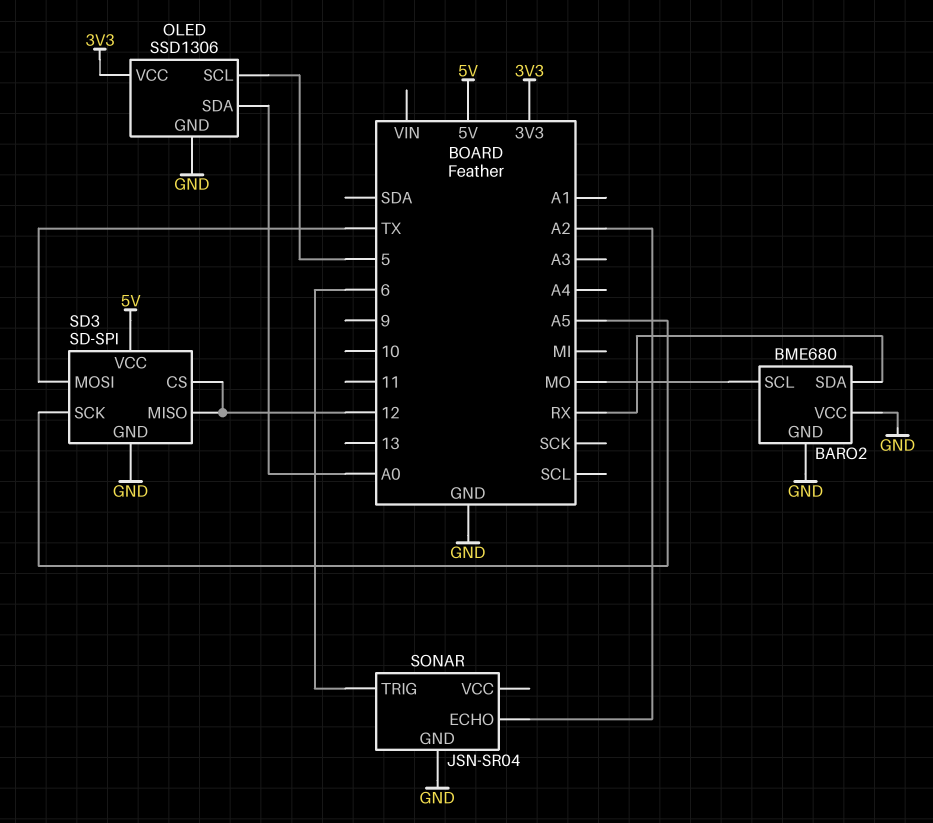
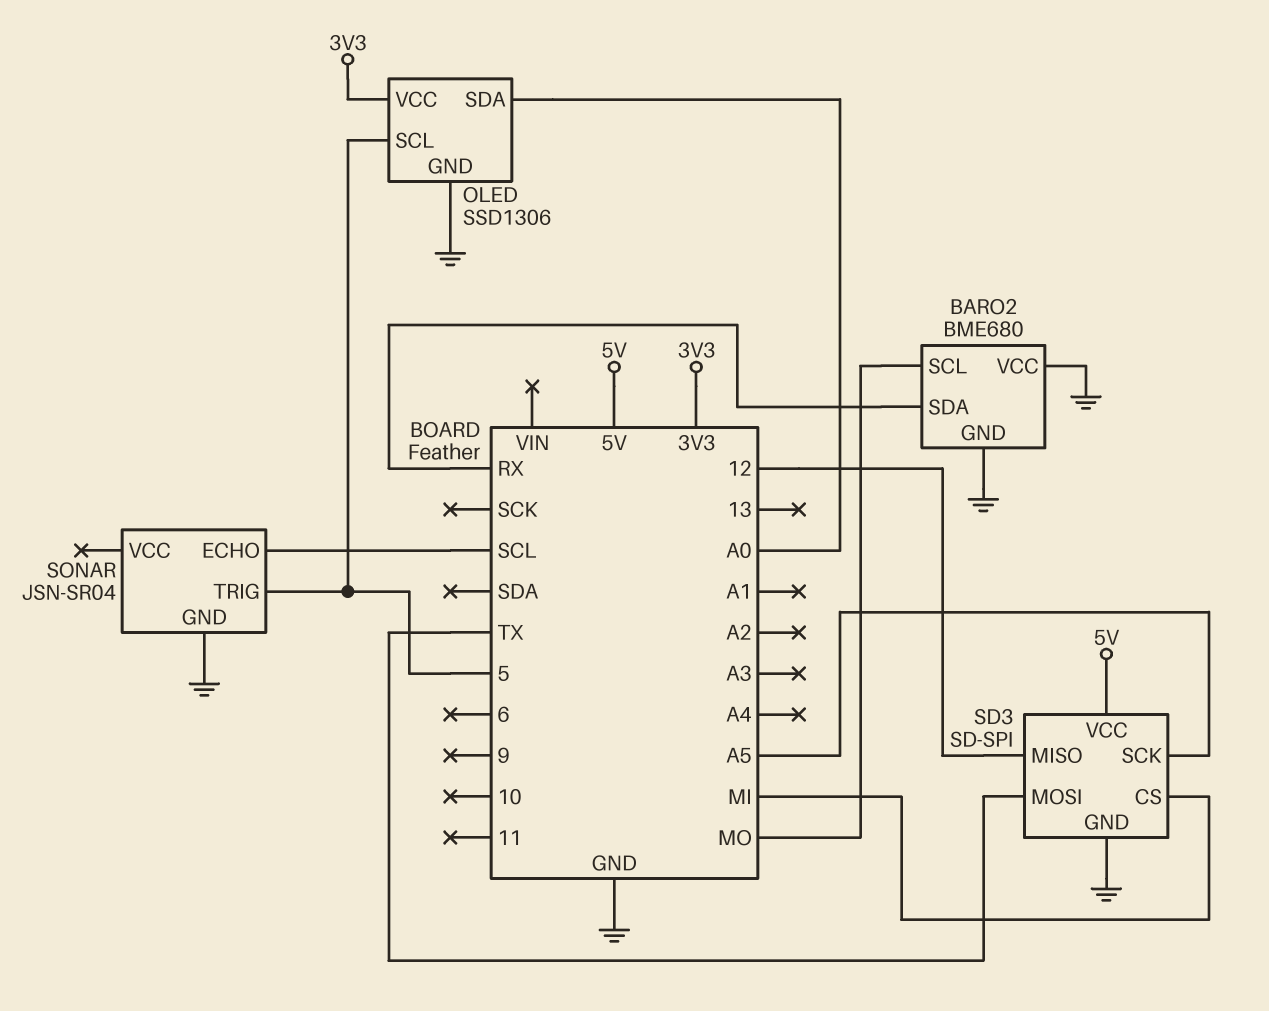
SD3 pin CS: 12 -> MI
SONAR pin ECHO: A2 -> SCL
SONAR pin TRIG: 6 -> 5

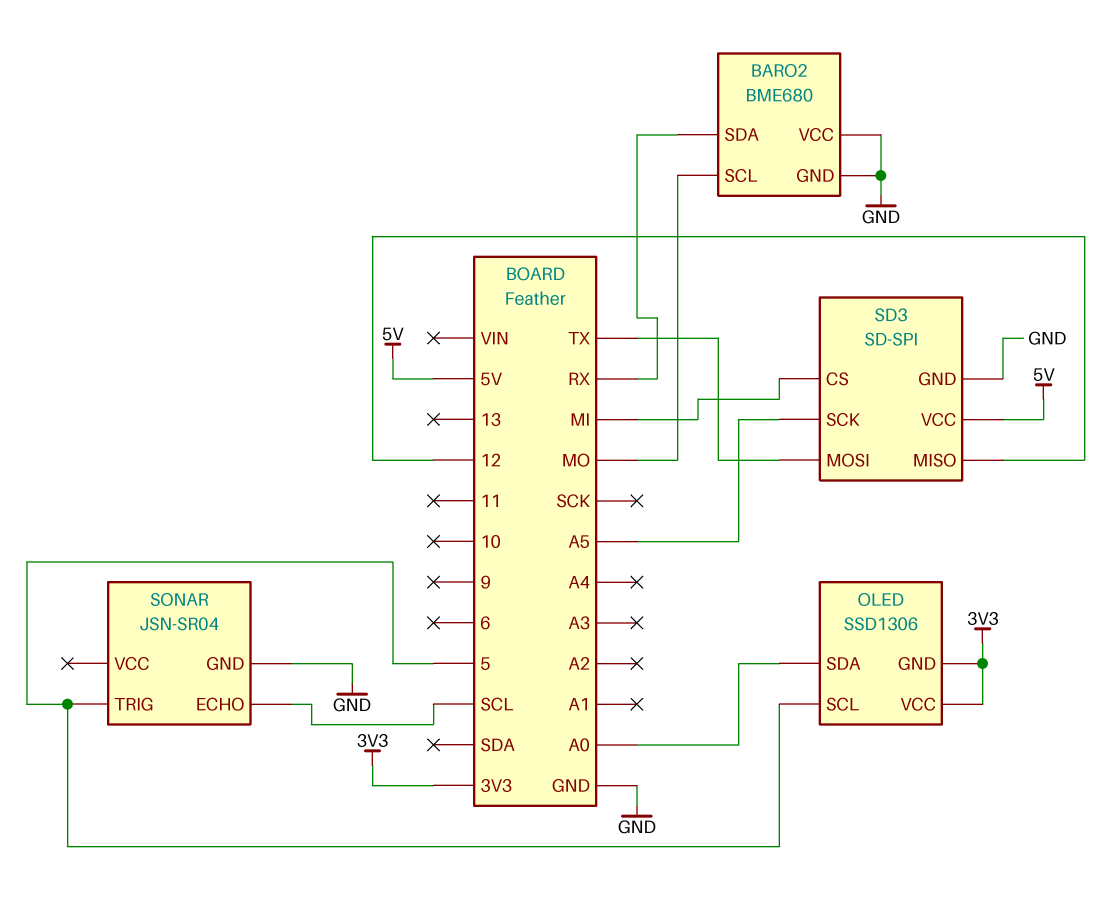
OLED pin GND: GND -> 3V3

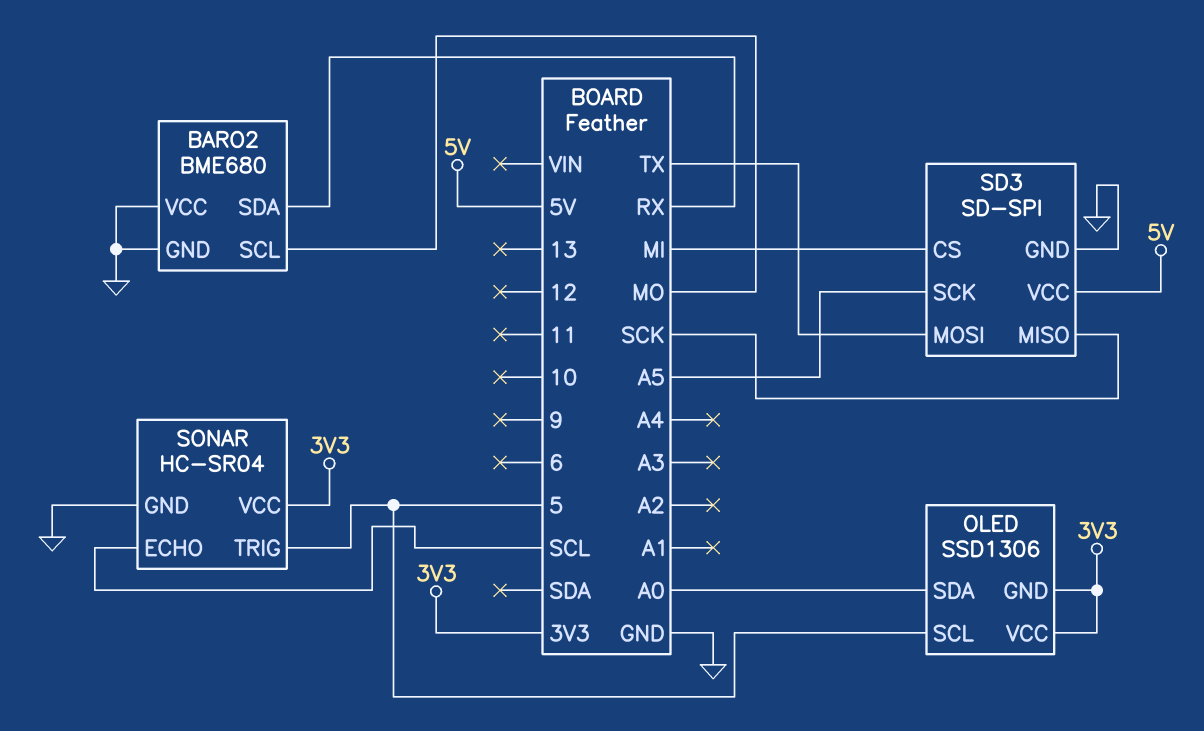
SD3 pin MISO: 12 -> SCK
SONAR: JSN-SR04 -> HC-SR04
SONAR pin VCC: none -> 3V3

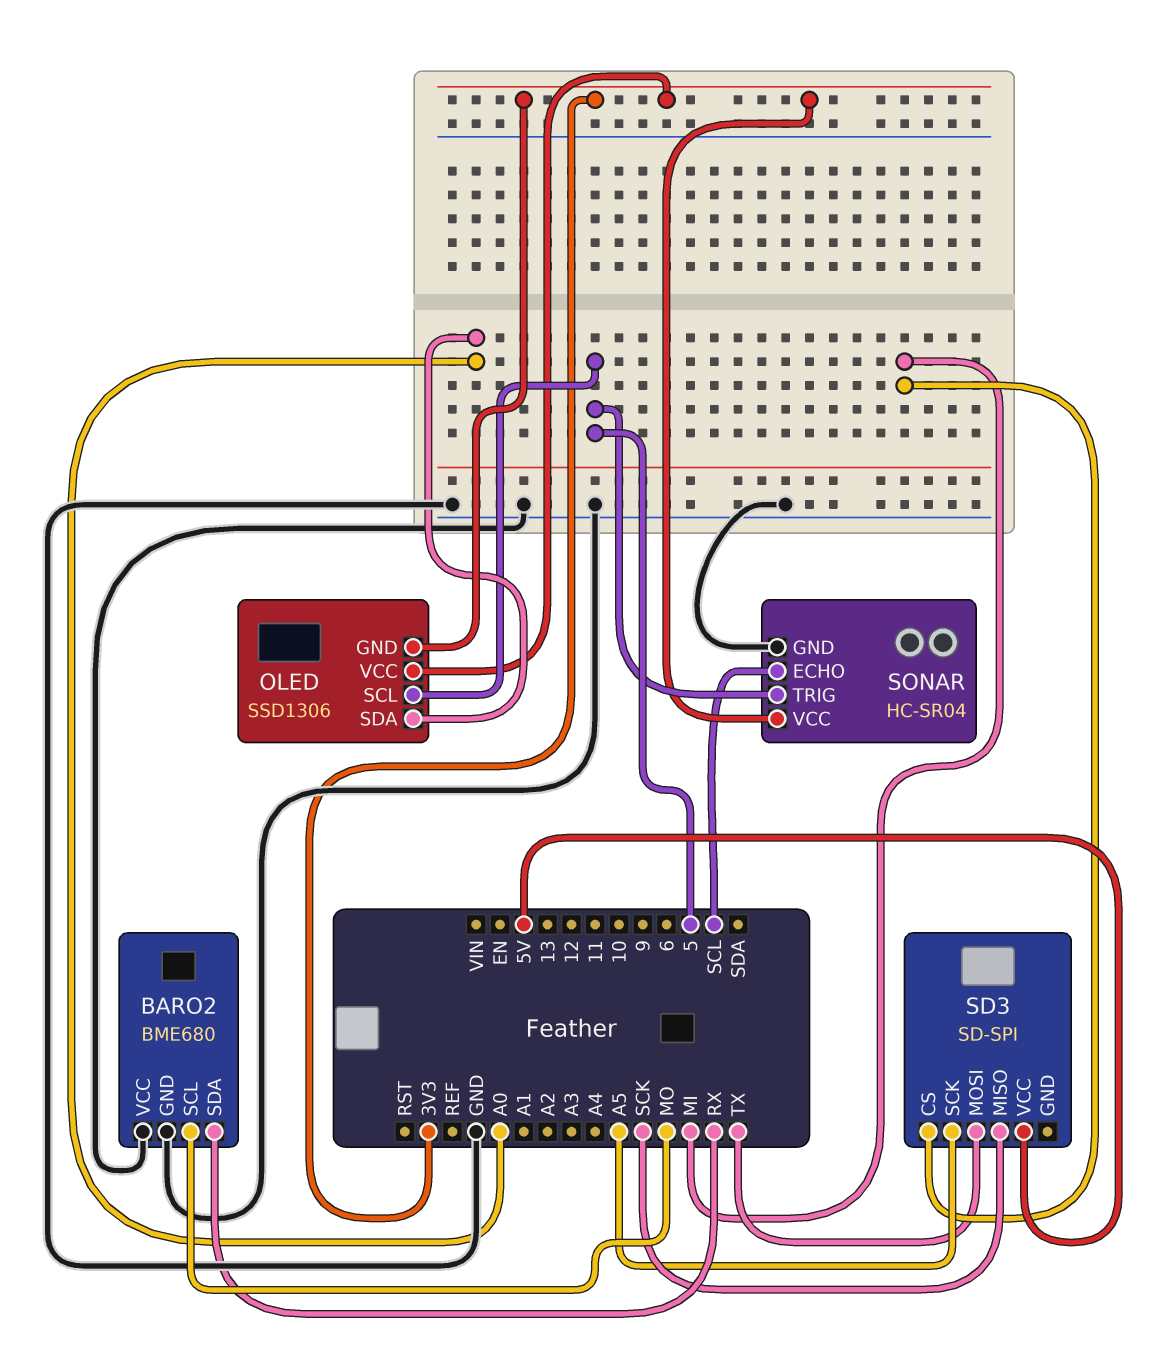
SD3 pin GND: GND -> none

